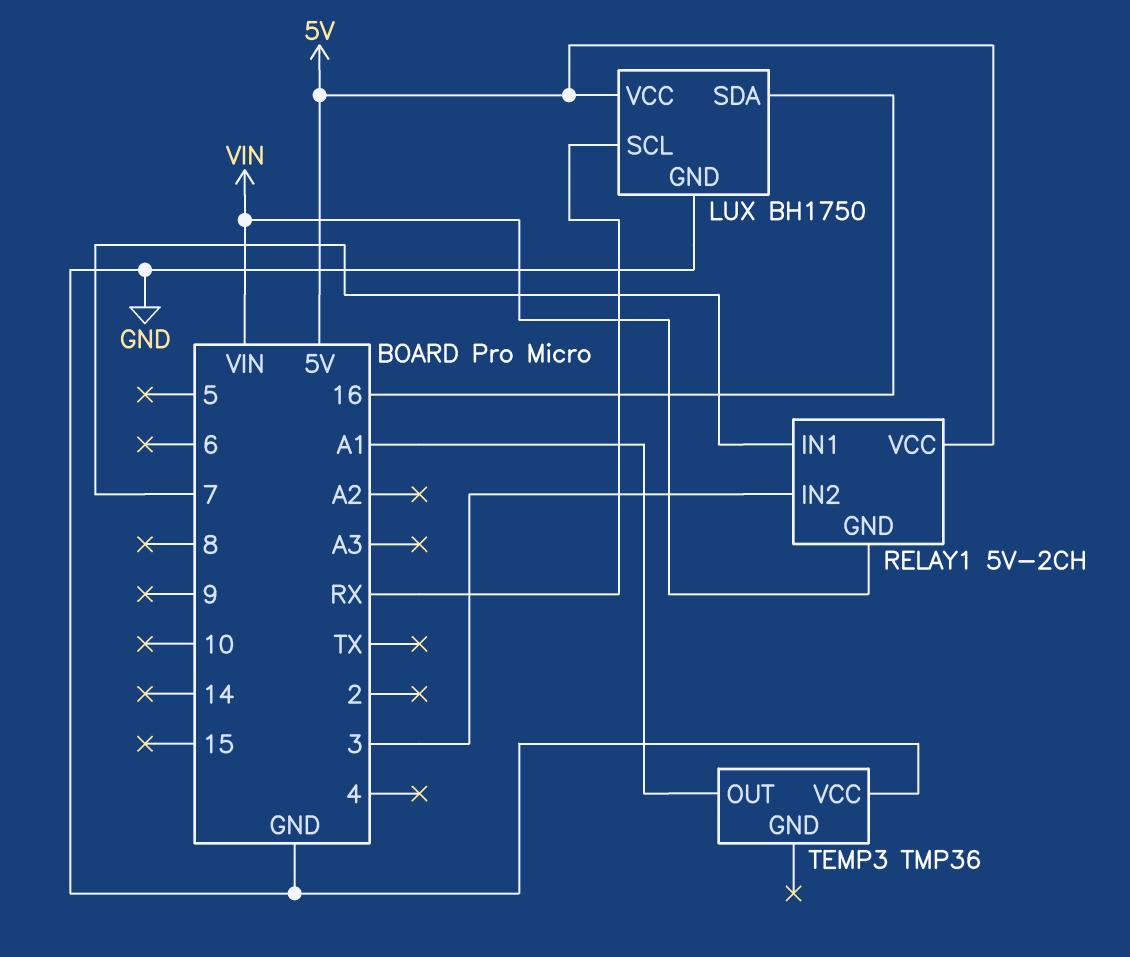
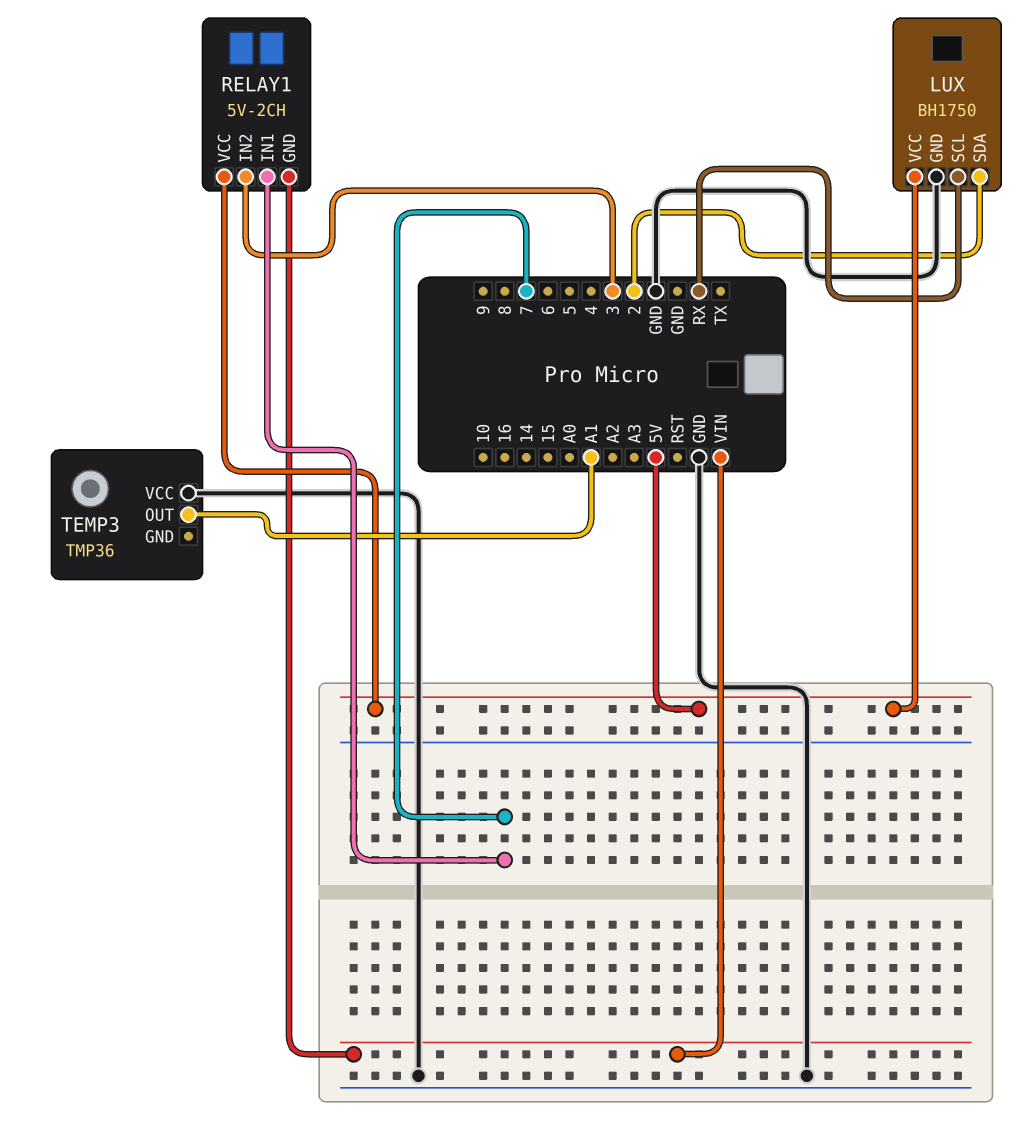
LUX pin SDA: 16 -> 2

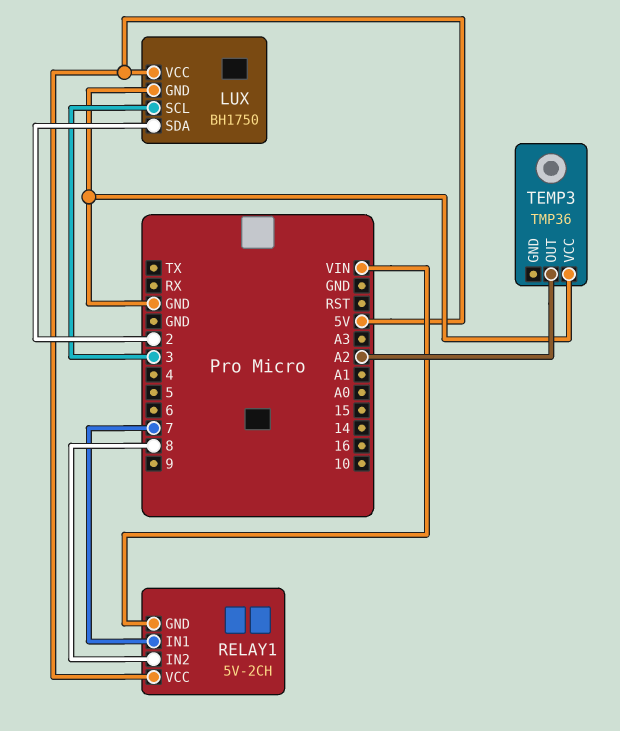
LUX pin SCL: RX -> 3
RELAY1 pin IN2: 3 -> 8
TEMP3 pin OUT: A1 -> A2

